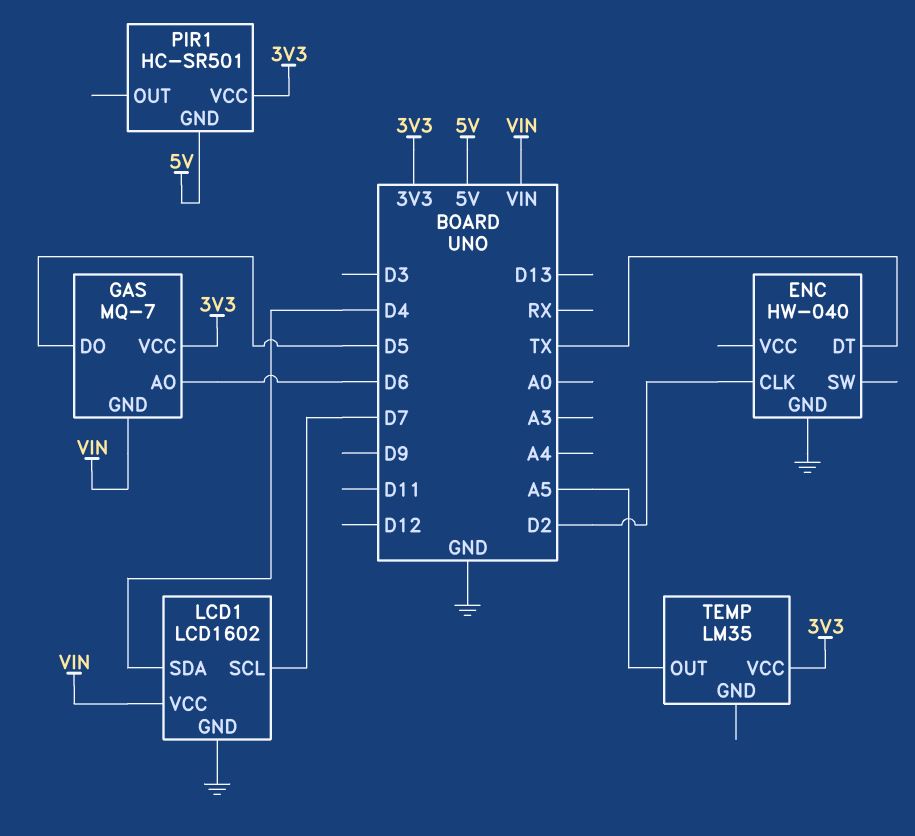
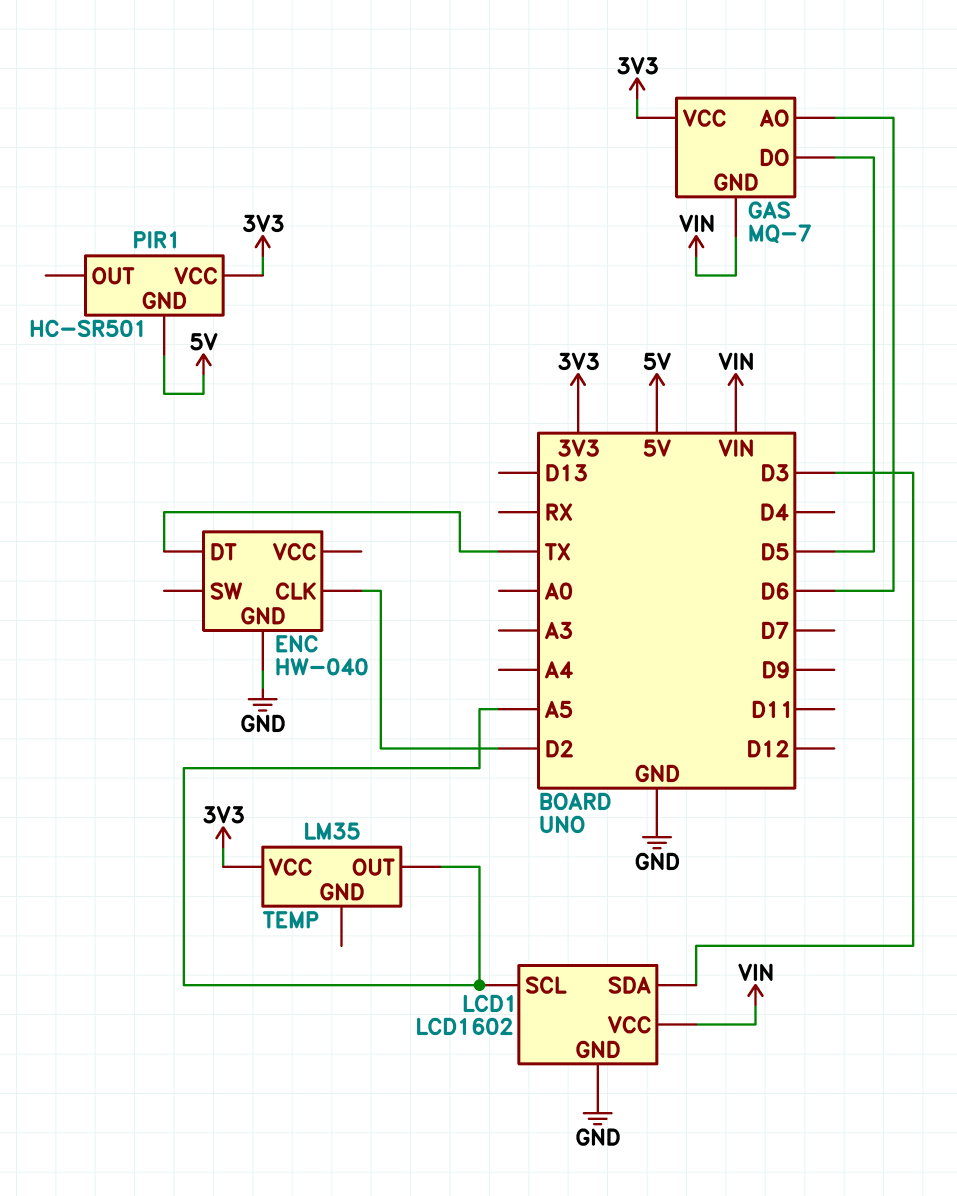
LCD1 pin SCL: D7 -> A5
LCD1 pin SDA: D4 -> D3

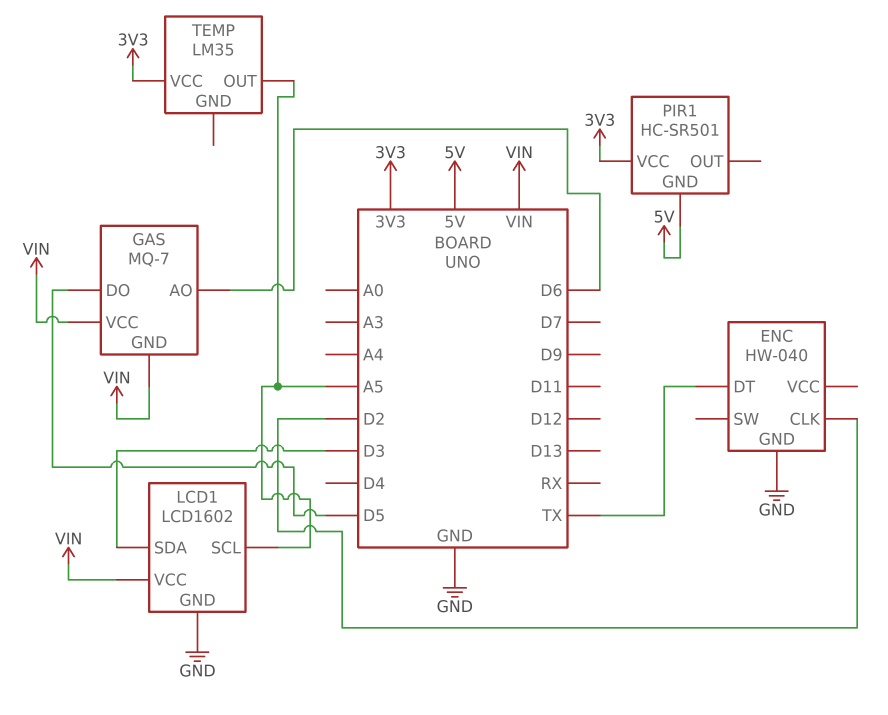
GAS pin VCC: 3V3 -> VIN

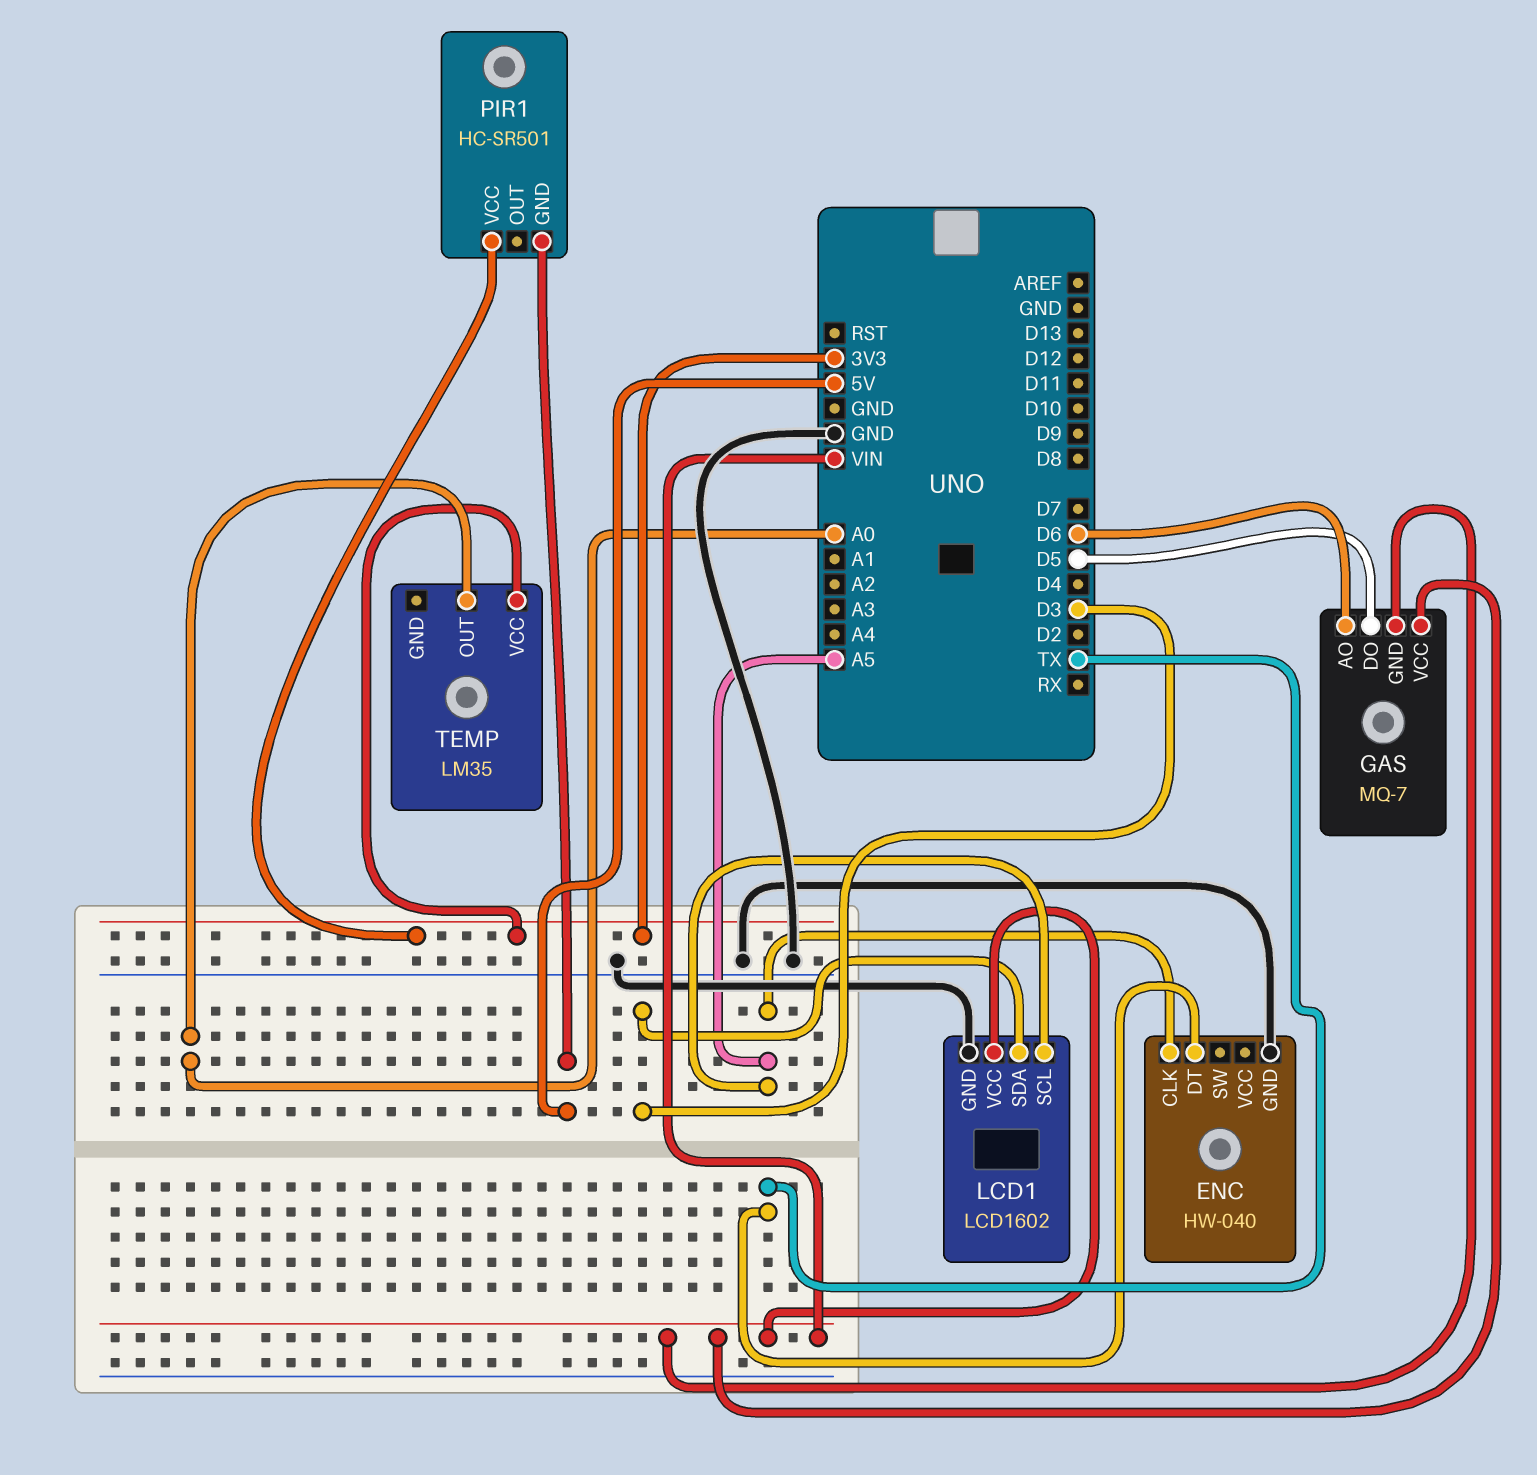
ENC pin CLK: D2 -> A5
TEMP pin OUT: A5 -> A0

